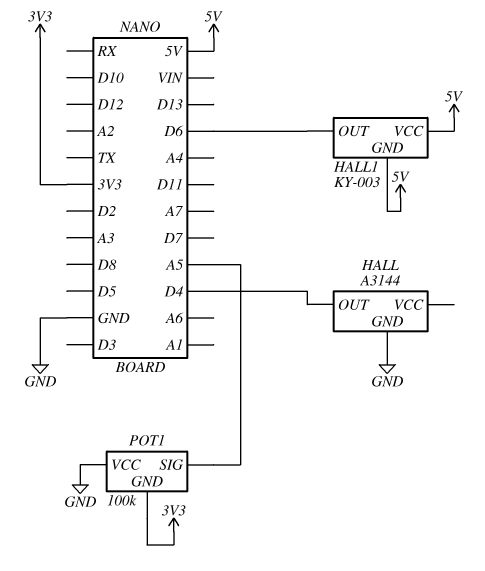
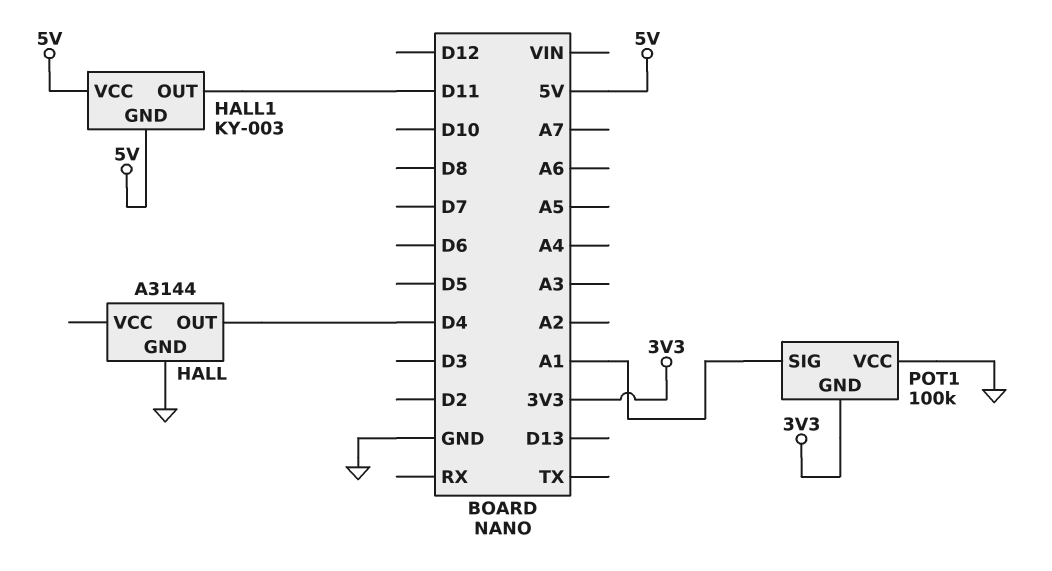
HALL1 pin OUT: D6 -> D11
POT1 pin SIG: A5 -> A1

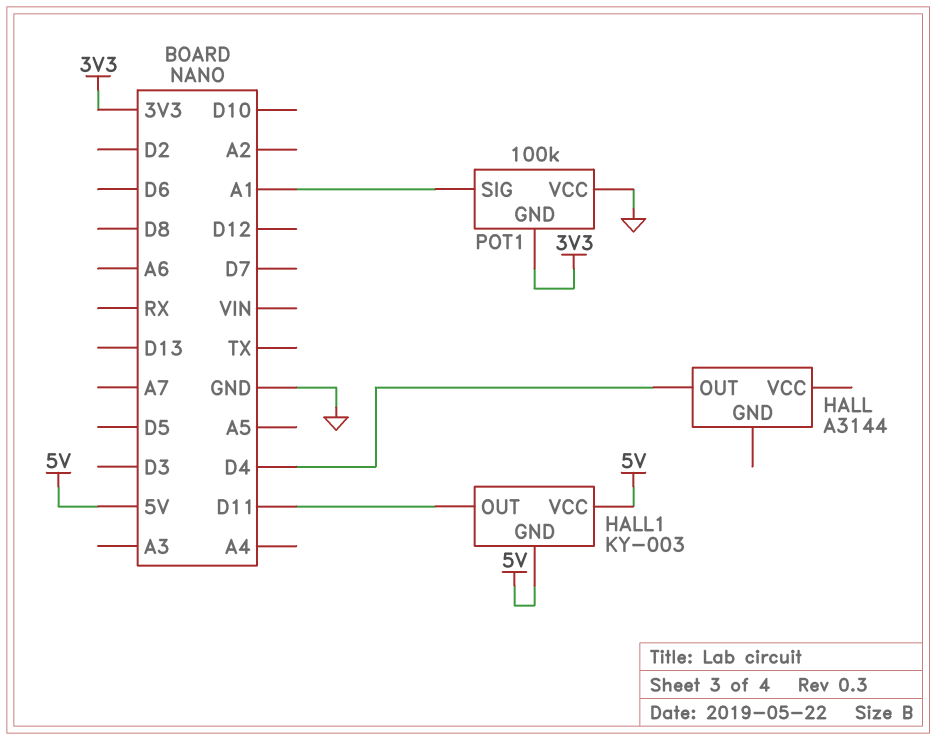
HALL pin GND: GND -> none

